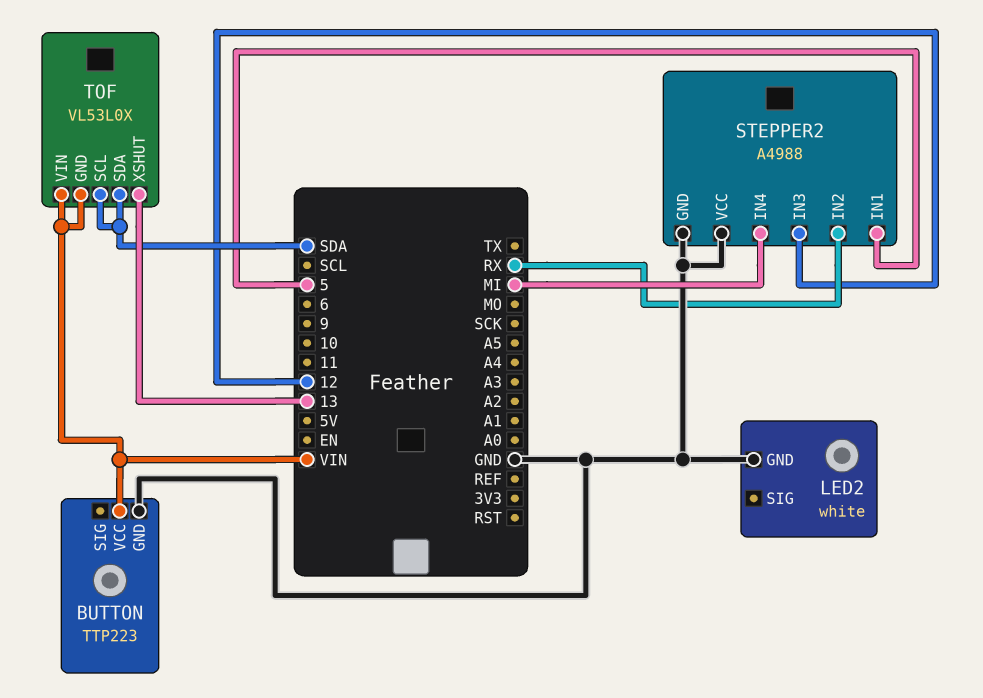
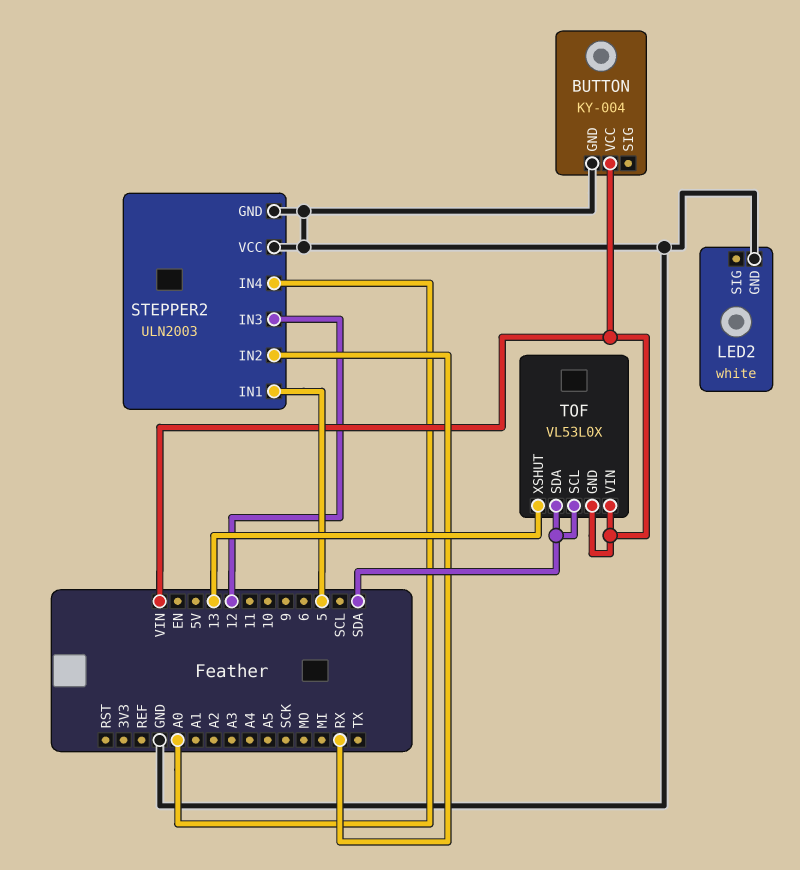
BUTTON: TTP223 -> KY-004
STEPPER2: A4988 -> ULN2003
STEPPER2 pin IN4: MI -> A0

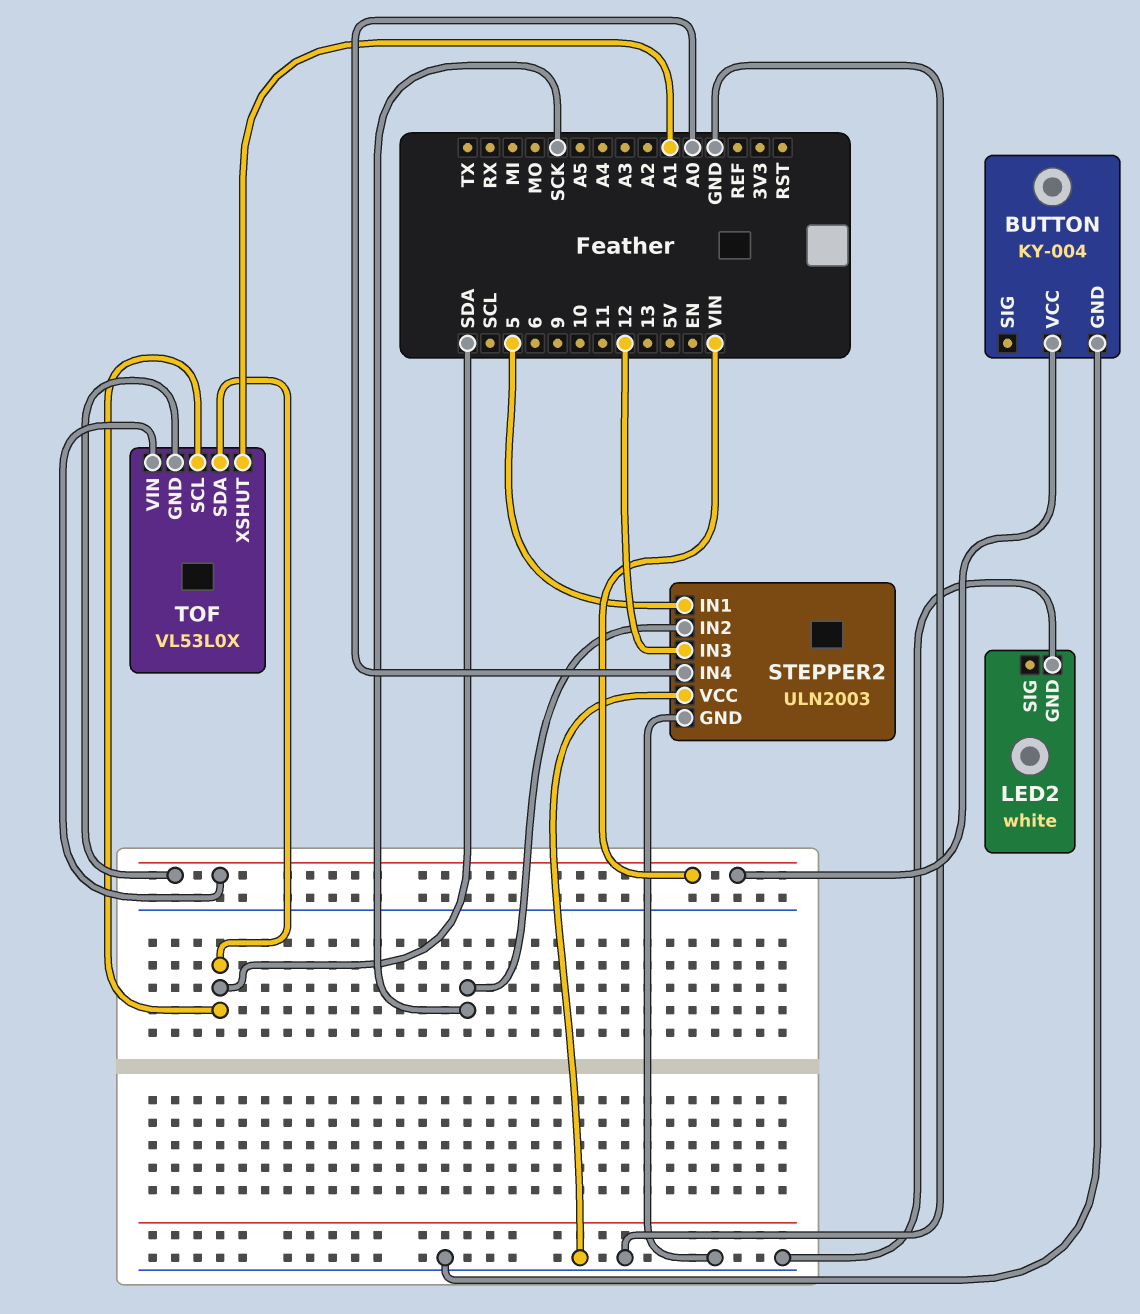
STEPPER2 pin IN2: RX -> SCK
TOF pin XSHUT: 13 -> A1

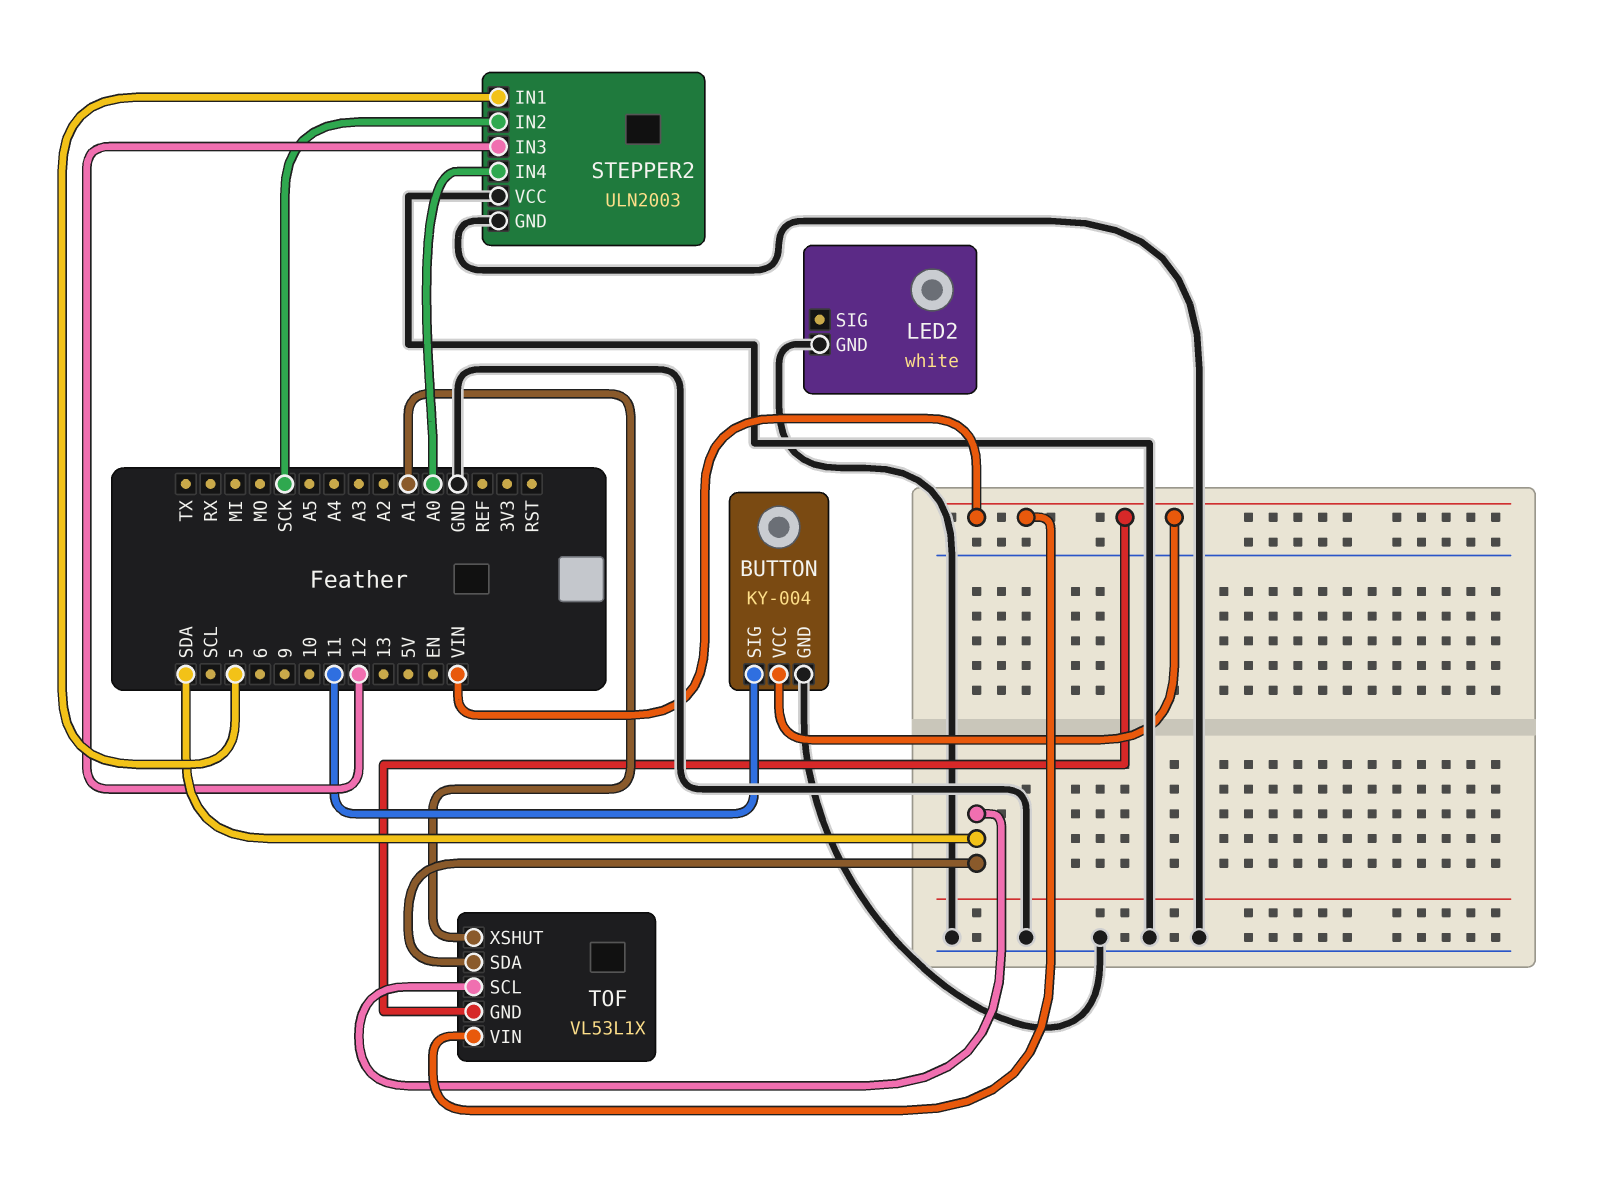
BUTTON pin SIG: none -> 11
TOF: VL53L0X -> VL53L1X

